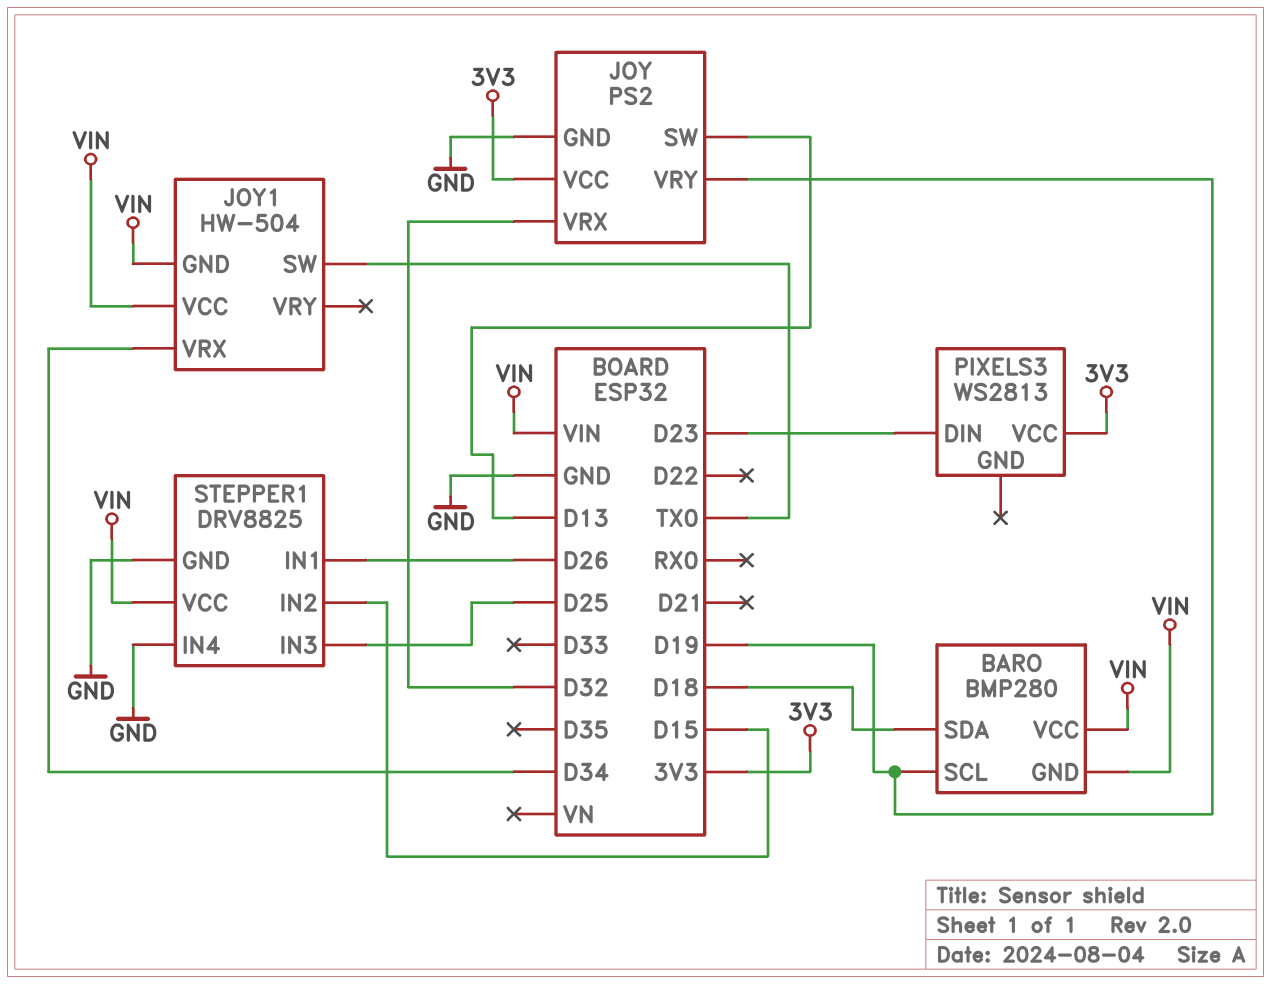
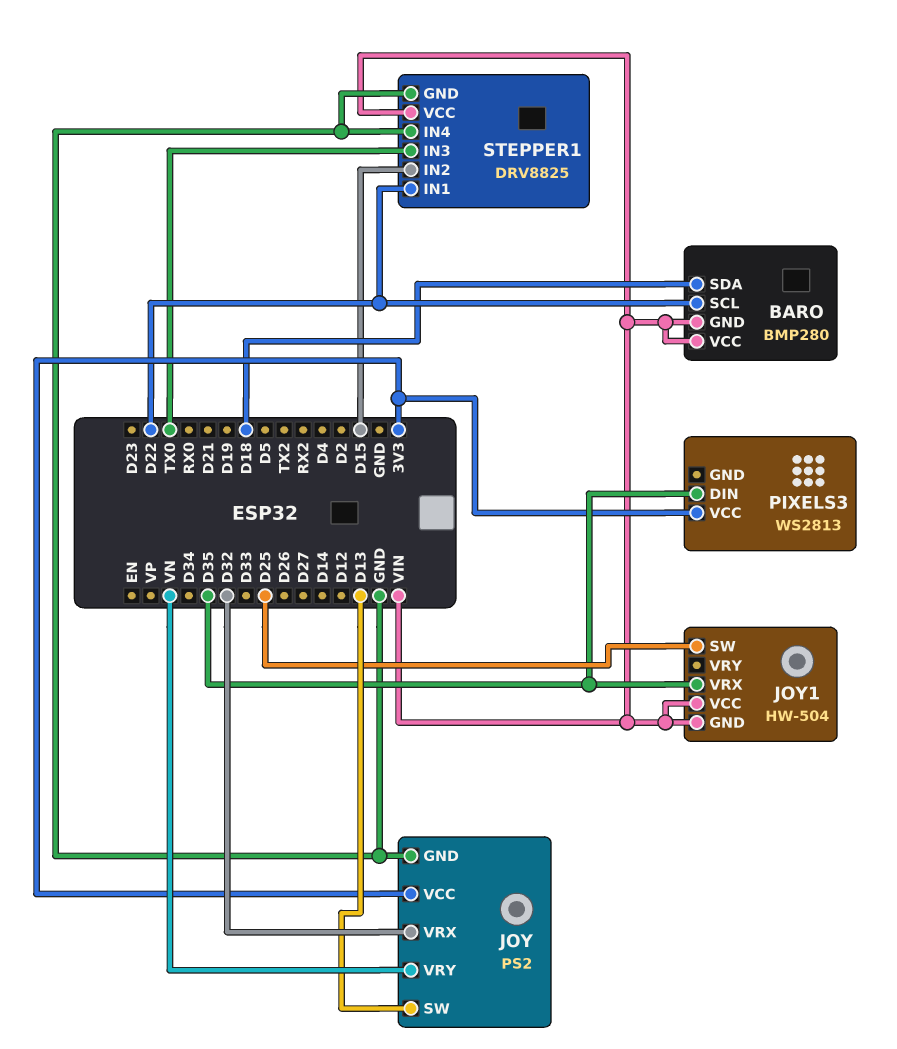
BARO pin SCL: D19 -> D22
JOY pin VRY: D19 -> VN
JOY1 pin SW: TX0 -> D25
JOY1 pin VRX: D34 -> D35
PIXELS3 pin DIN: D23 -> D35
STEPPER1 pin IN1: D26 -> D22
STEPPER1 pin IN3: D25 -> TX0

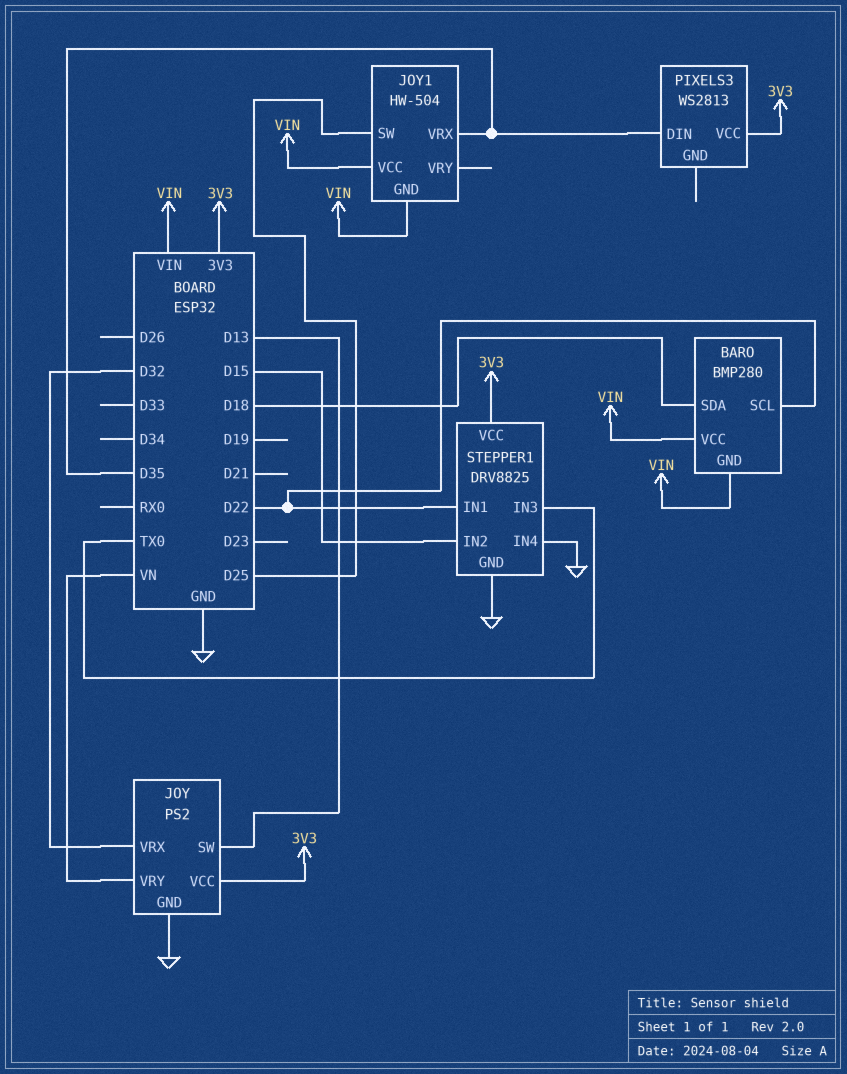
STEPPER1 pin VCC: VIN -> 3V3

